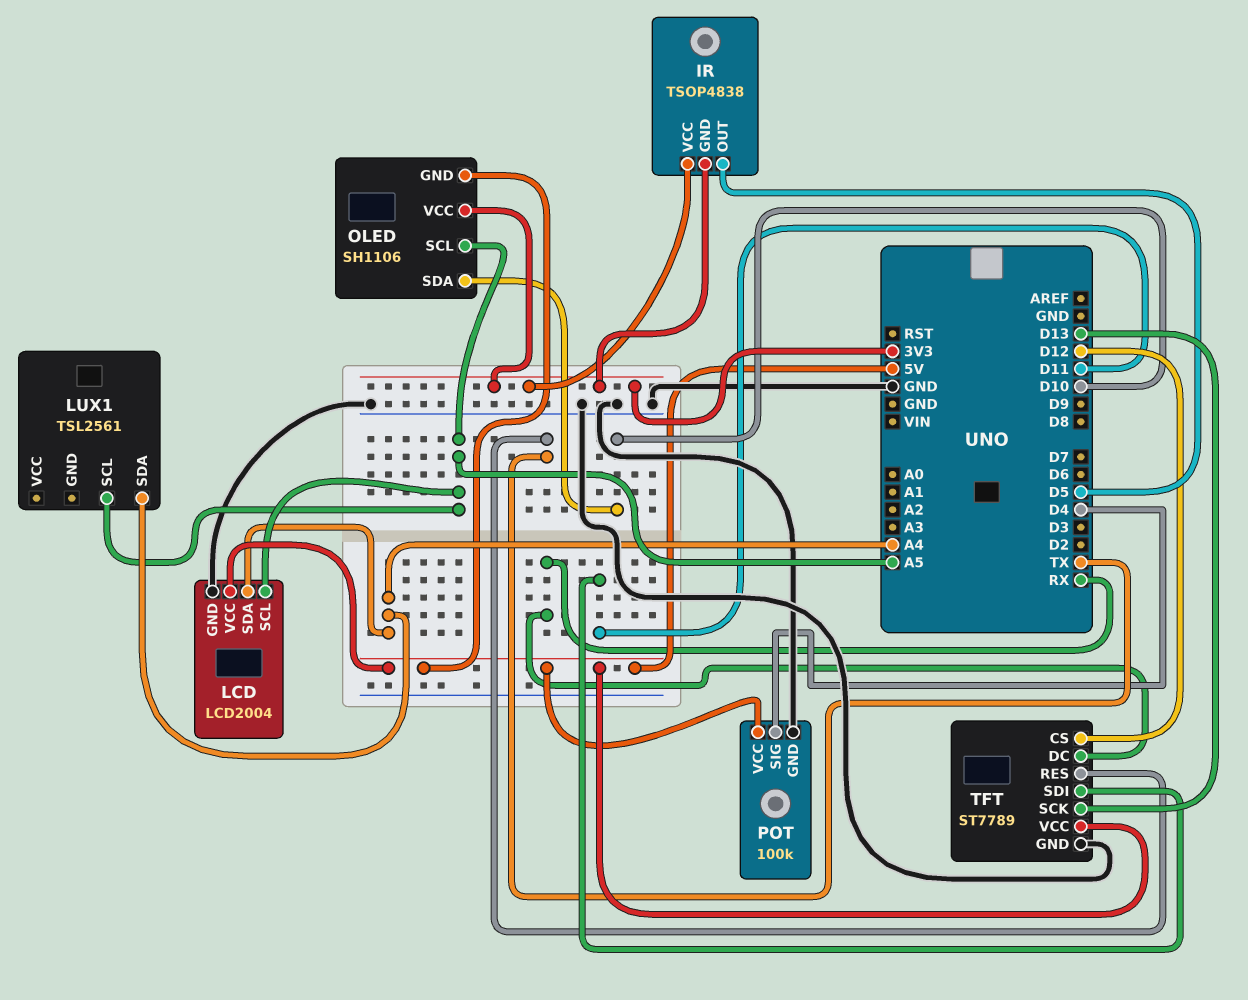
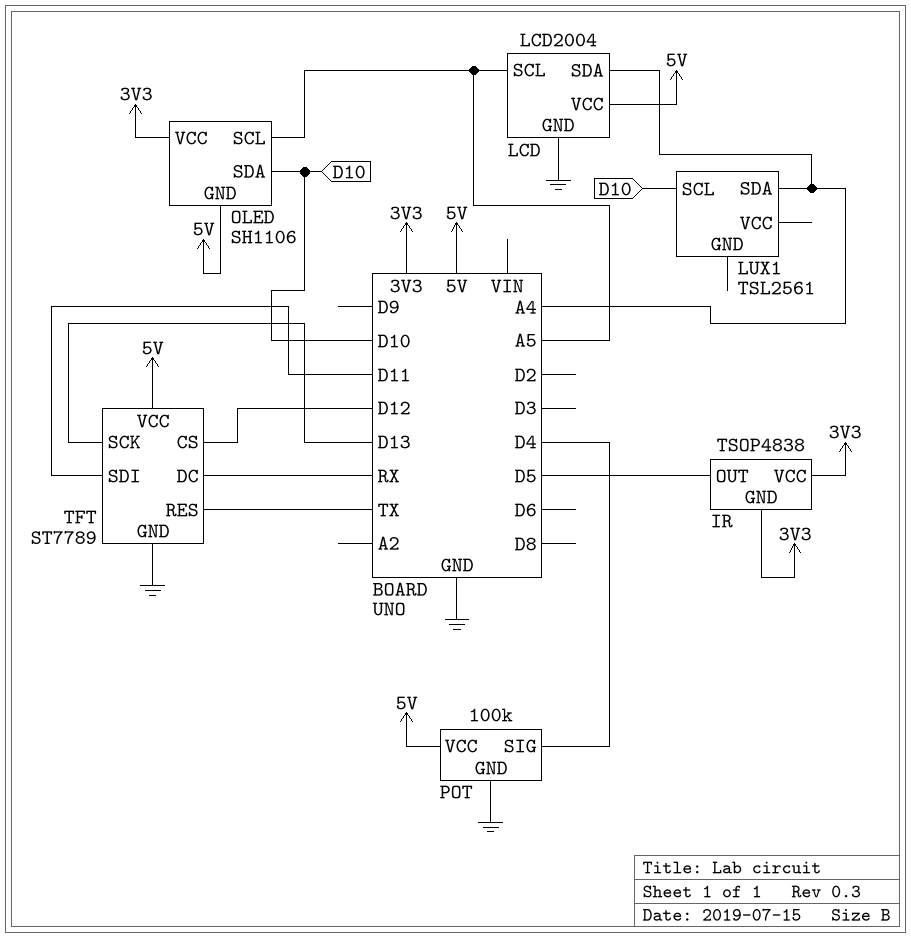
LUX1 pin SCL: A5 -> D10

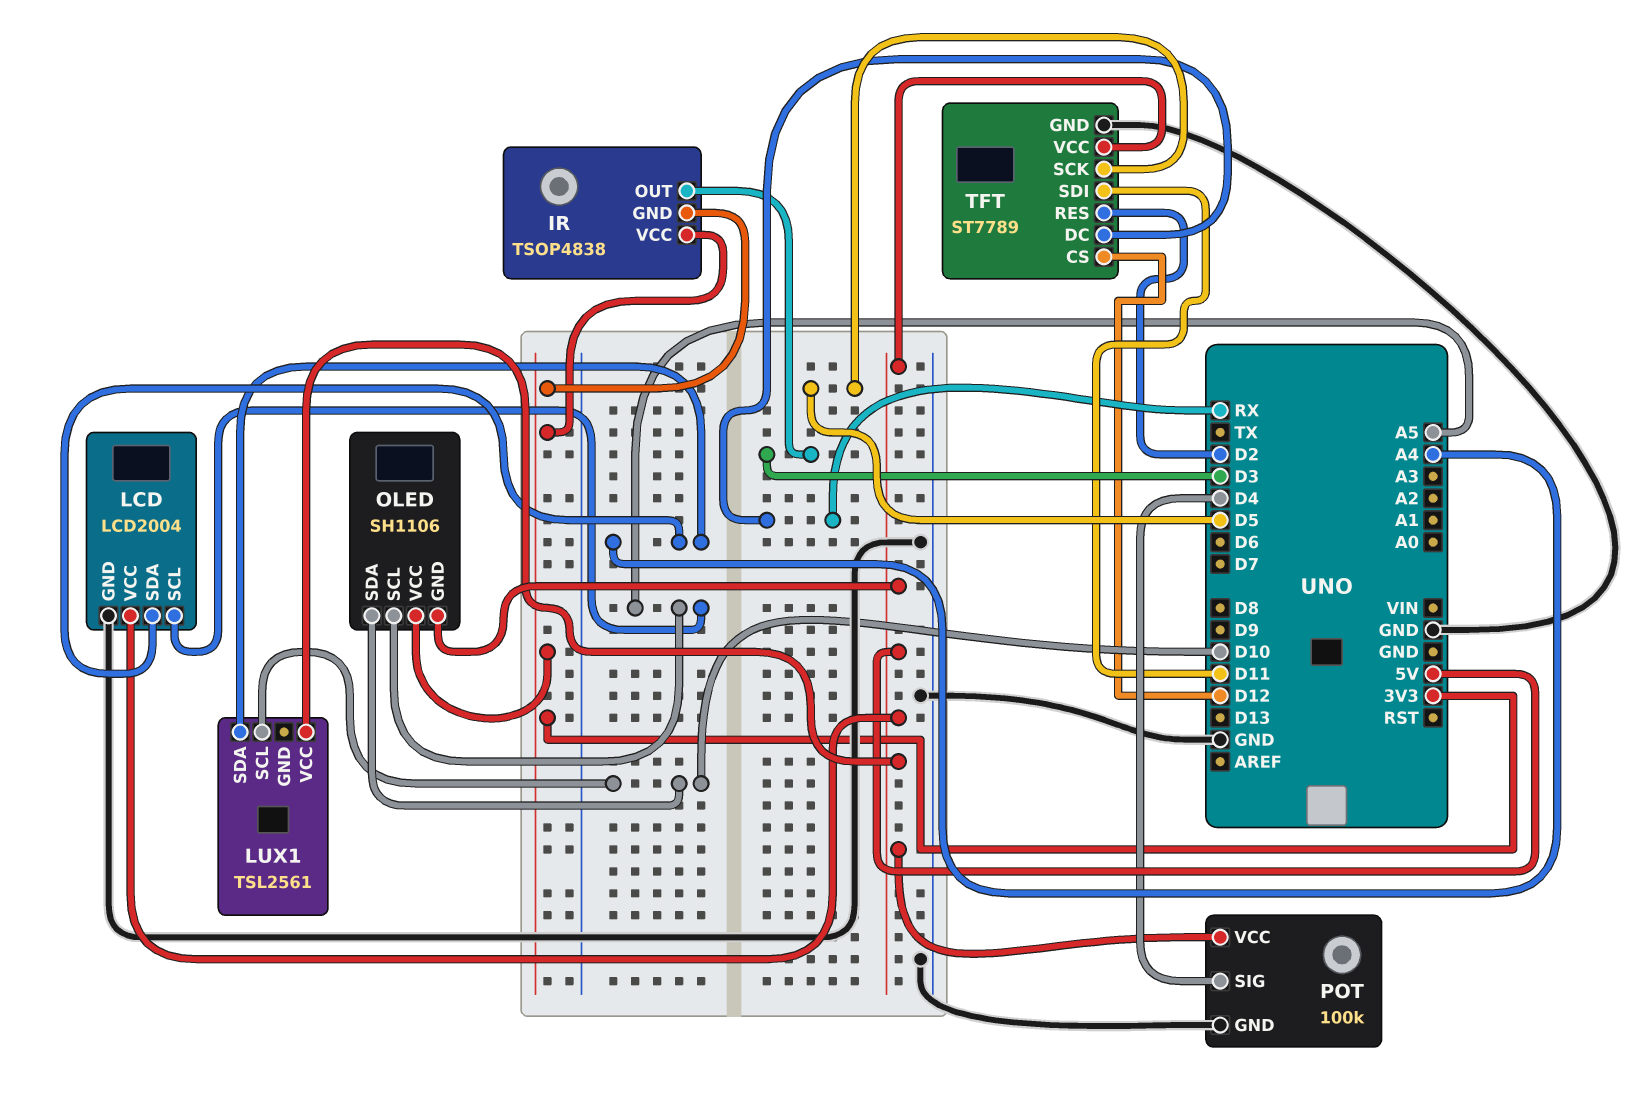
IR pin OUT: D5 -> D3
LUX1 pin VCC: none -> 5V
TFT pin RES: TX -> D2
TFT pin SCK: D13 -> D5

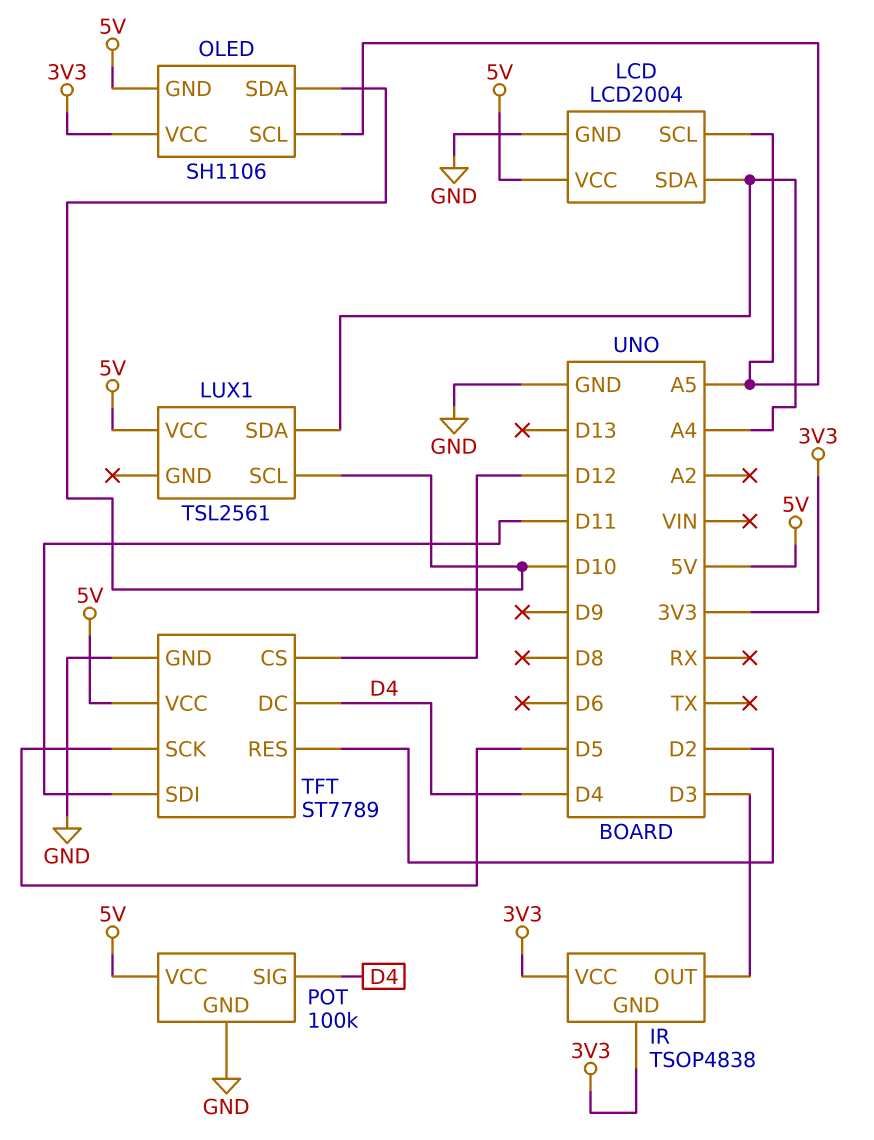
TFT pin DC: RX -> D4

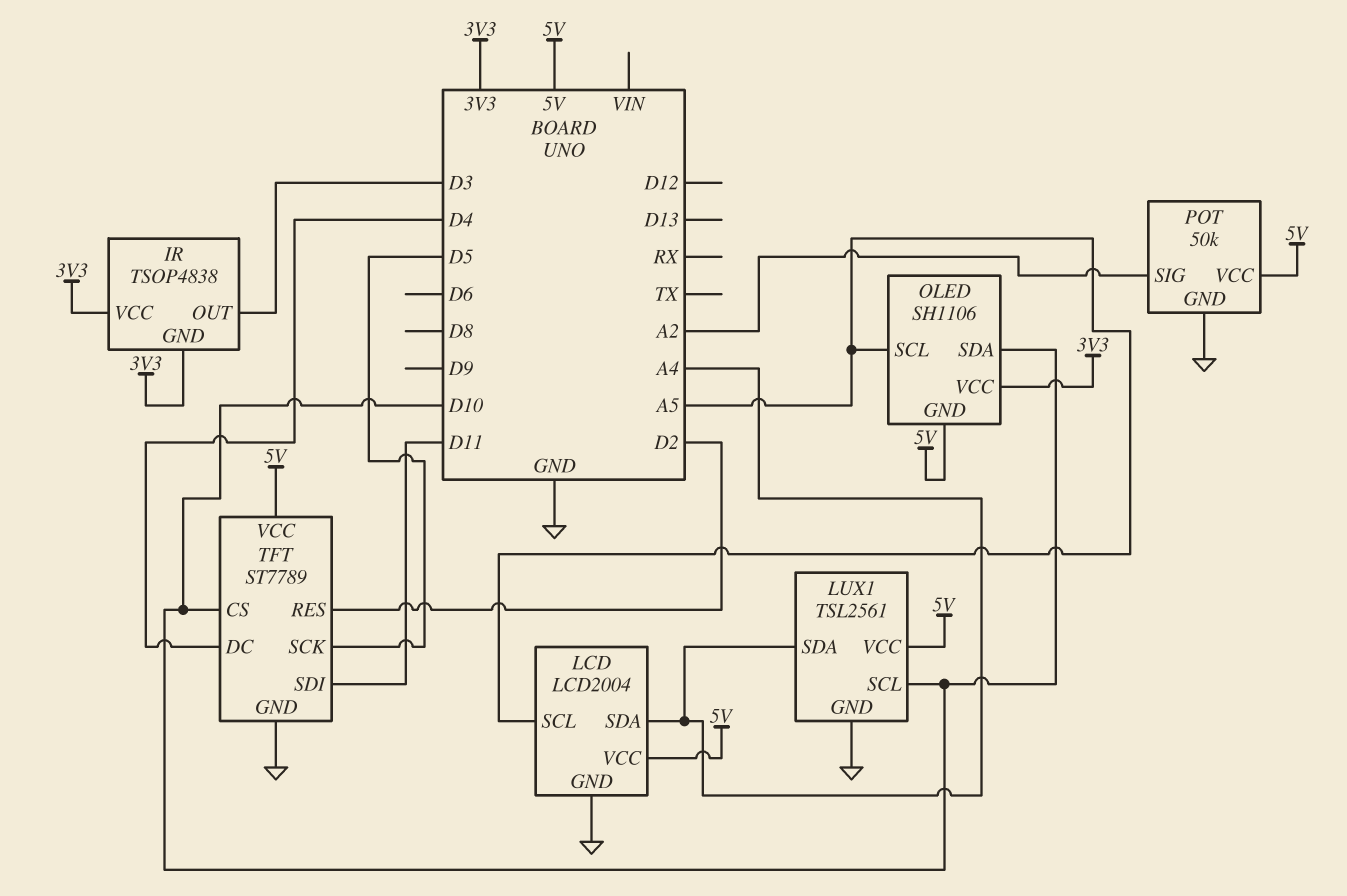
LUX1 pin GND: none -> GND
POT: 100k -> 50k
POT pin SIG: D4 -> A2
TFT pin CS: D12 -> D10

